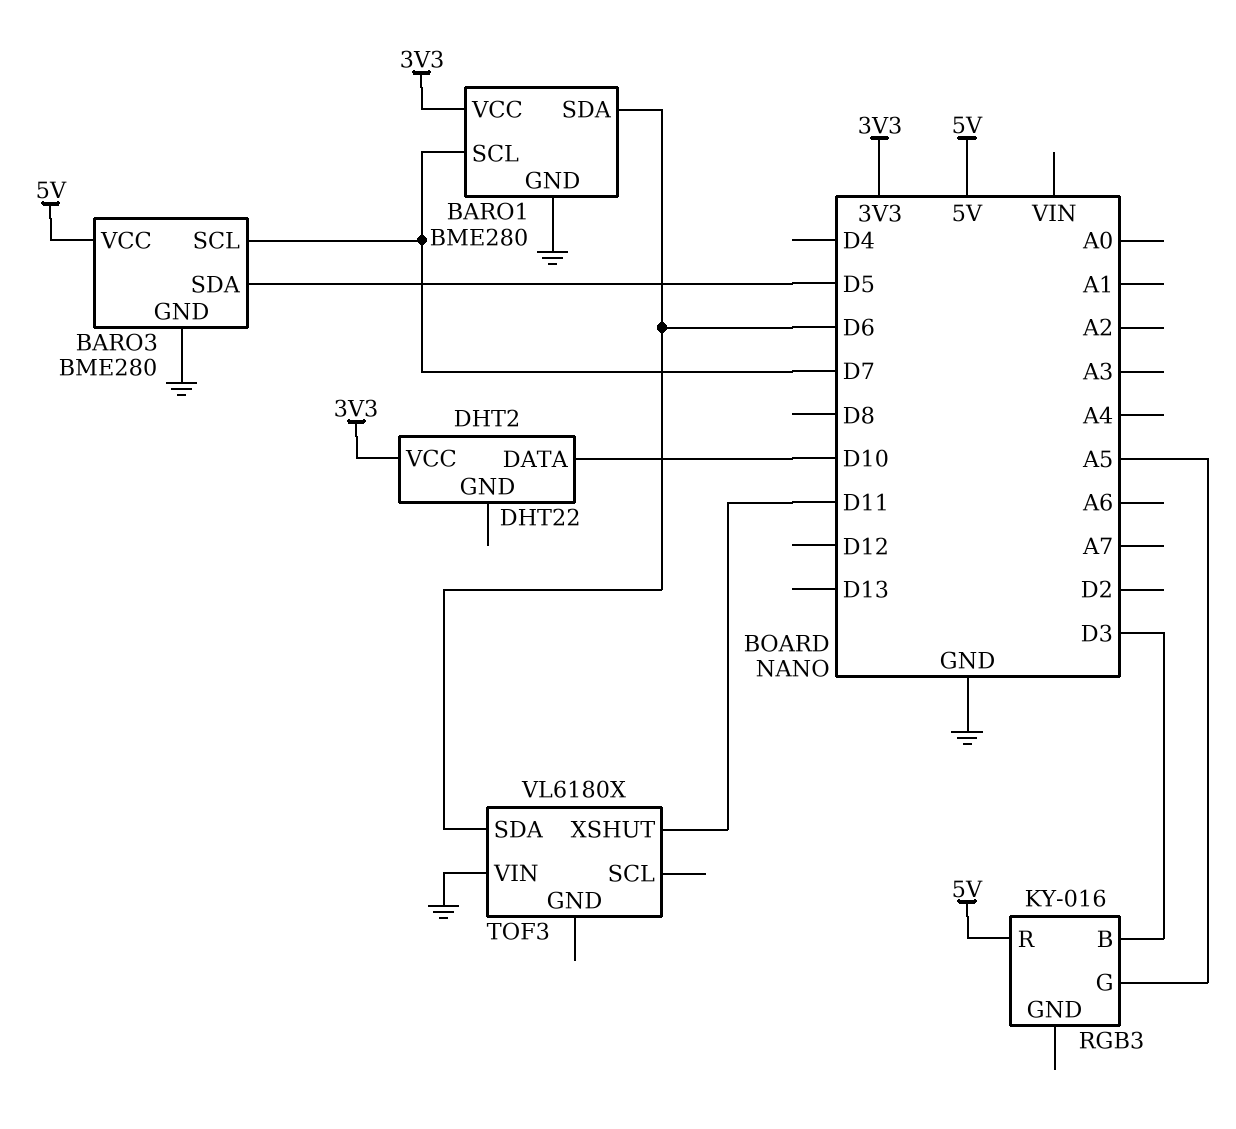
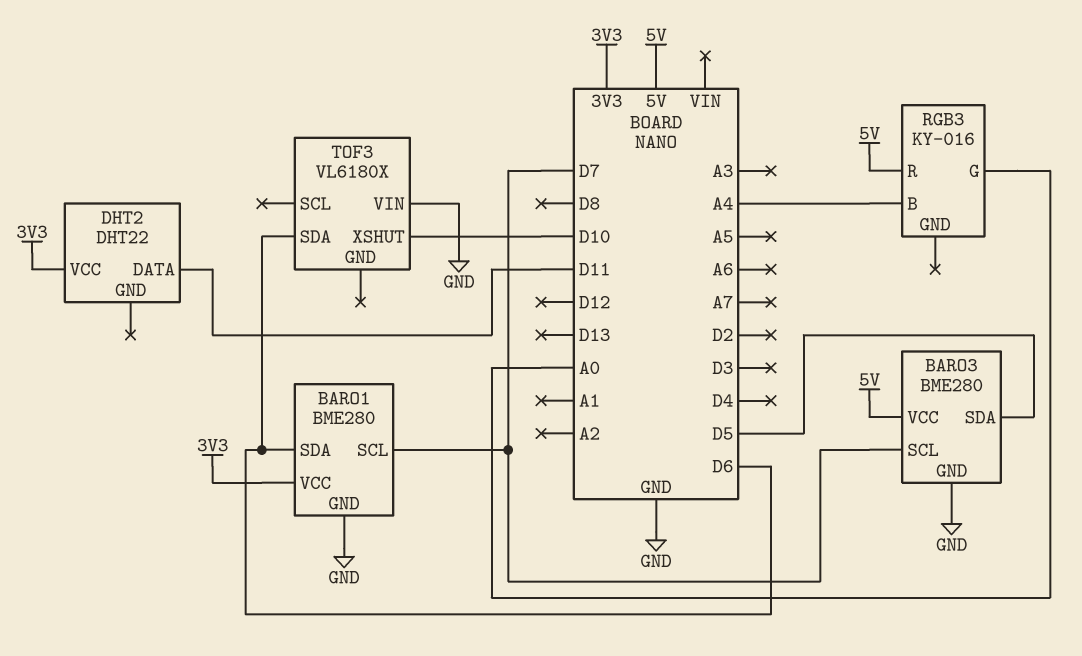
DHT2 pin DATA: D10 -> D11
RGB3 pin B: D3 -> A4
RGB3 pin G: A5 -> A0
TOF3 pin XSHUT: D11 -> D10

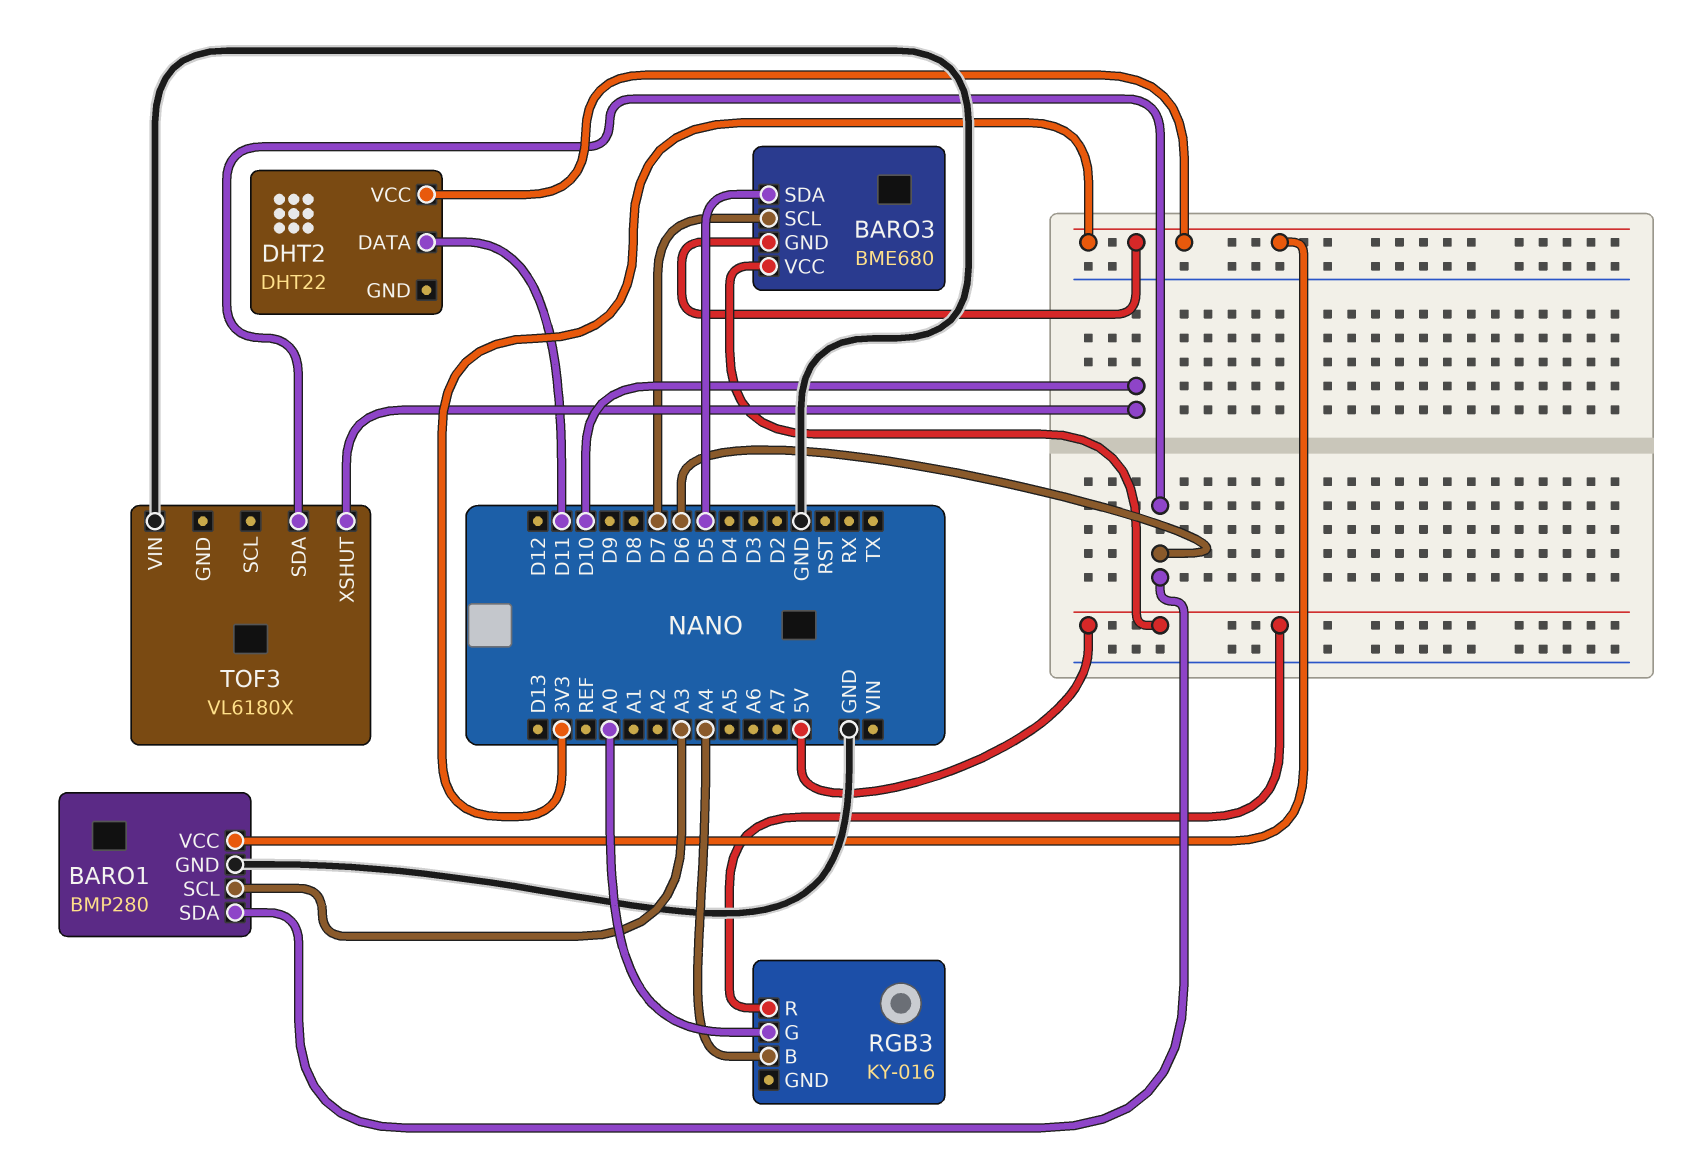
BARO1: BME280 -> BMP280
BARO1 pin SCL: D7 -> A3
BARO3: BME280 -> BME680
BARO3 pin GND: GND -> 3V3

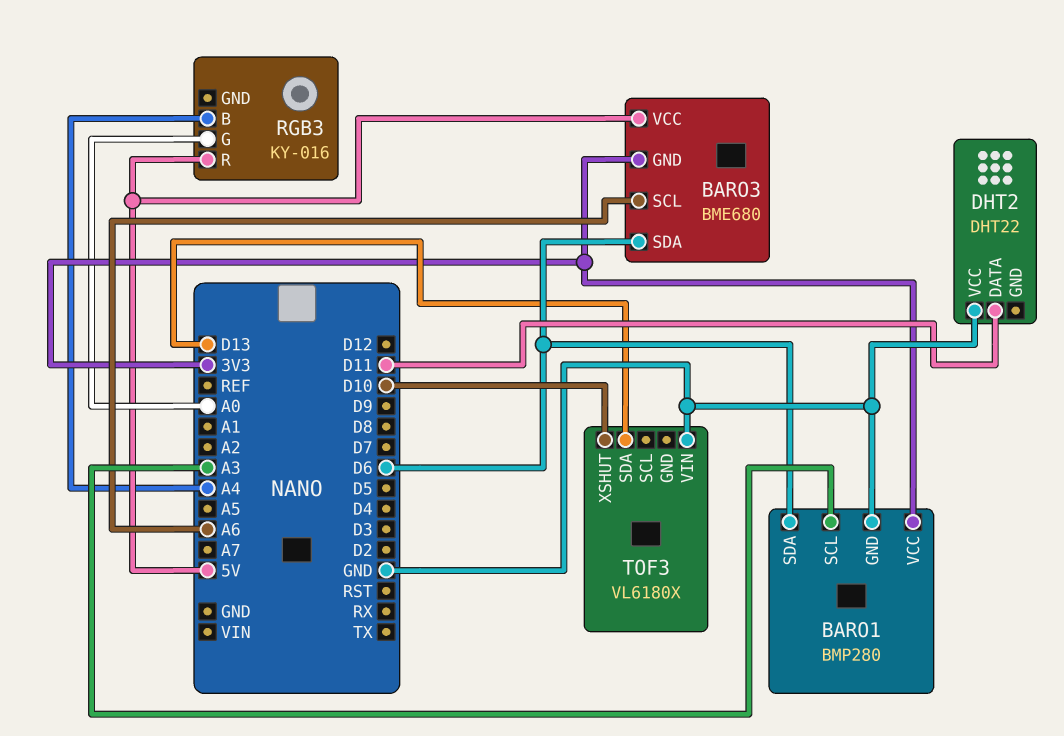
BARO3 pin SCL: D7 -> A6
BARO3 pin SDA: D5 -> D6
DHT2 pin VCC: 3V3 -> GND
TOF3 pin SDA: D6 -> D13

